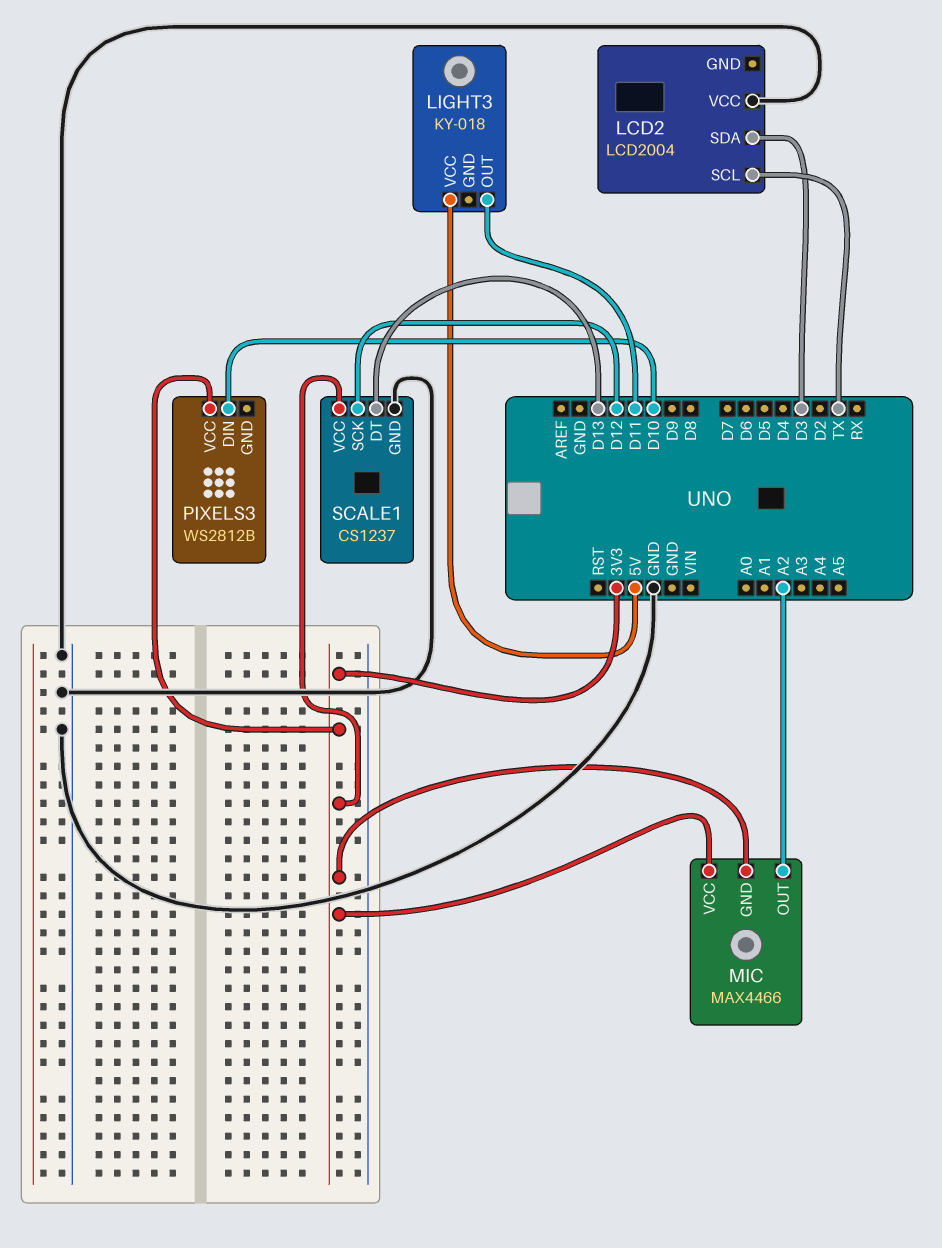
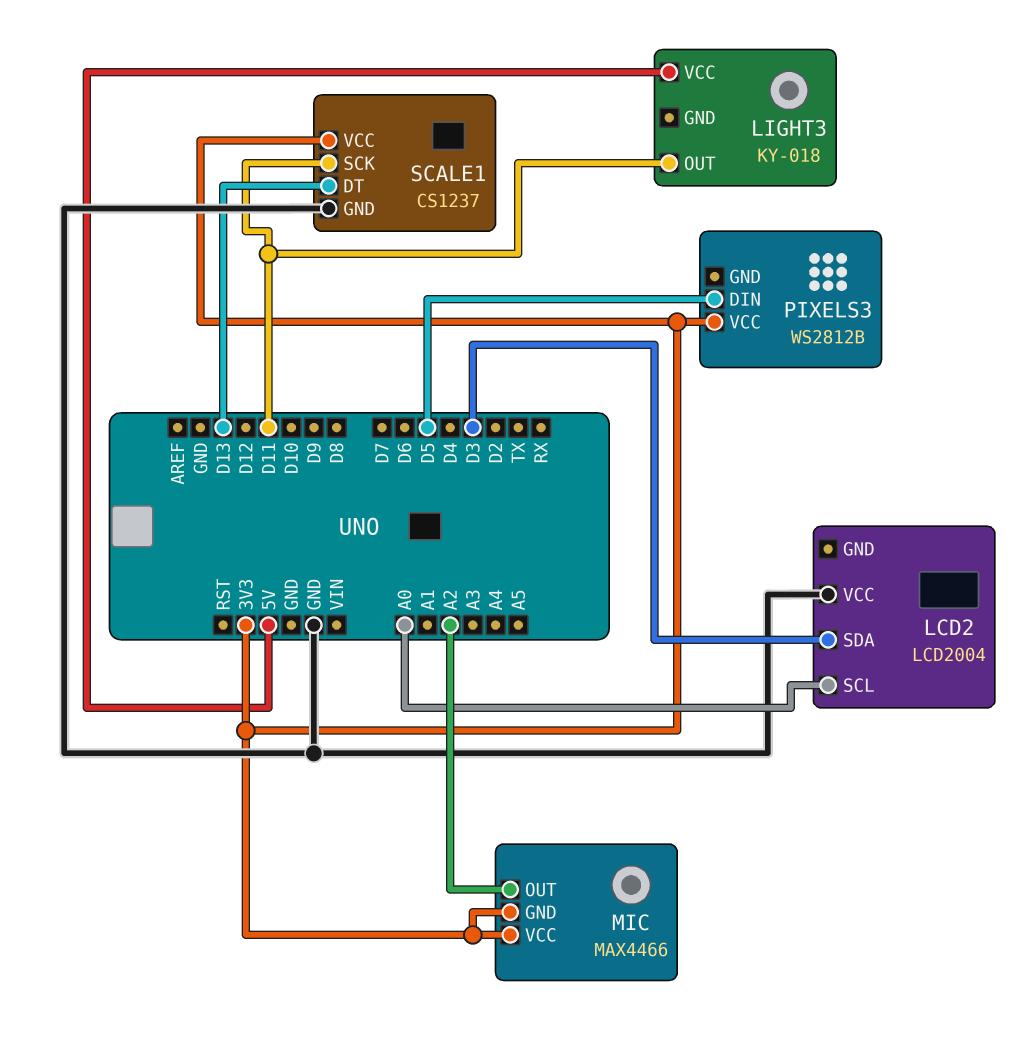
LCD2 pin SCL: TX -> A0
PIXELS3 pin DIN: D10 -> D5
SCALE1 pin SCK: D12 -> D11

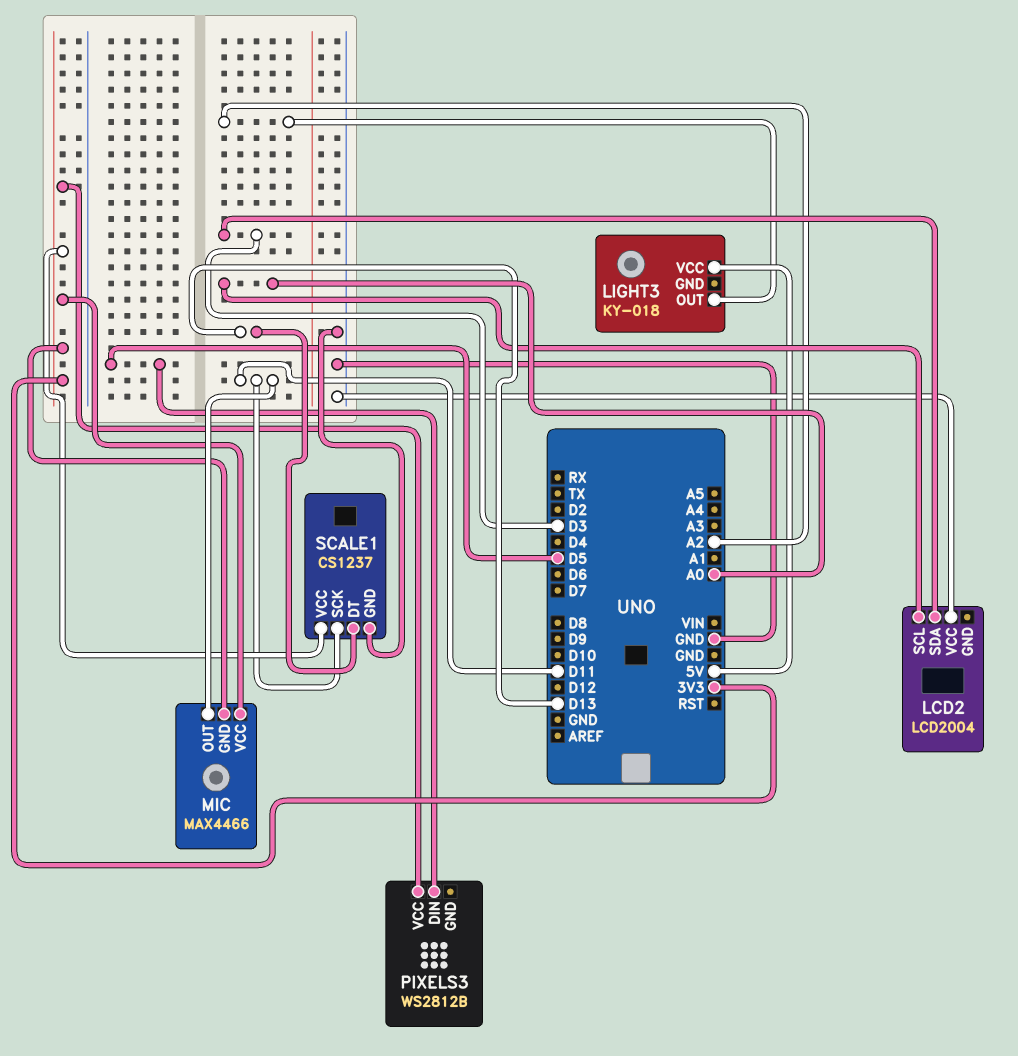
LIGHT3 pin OUT: D11 -> A2
MIC pin OUT: A2 -> D11

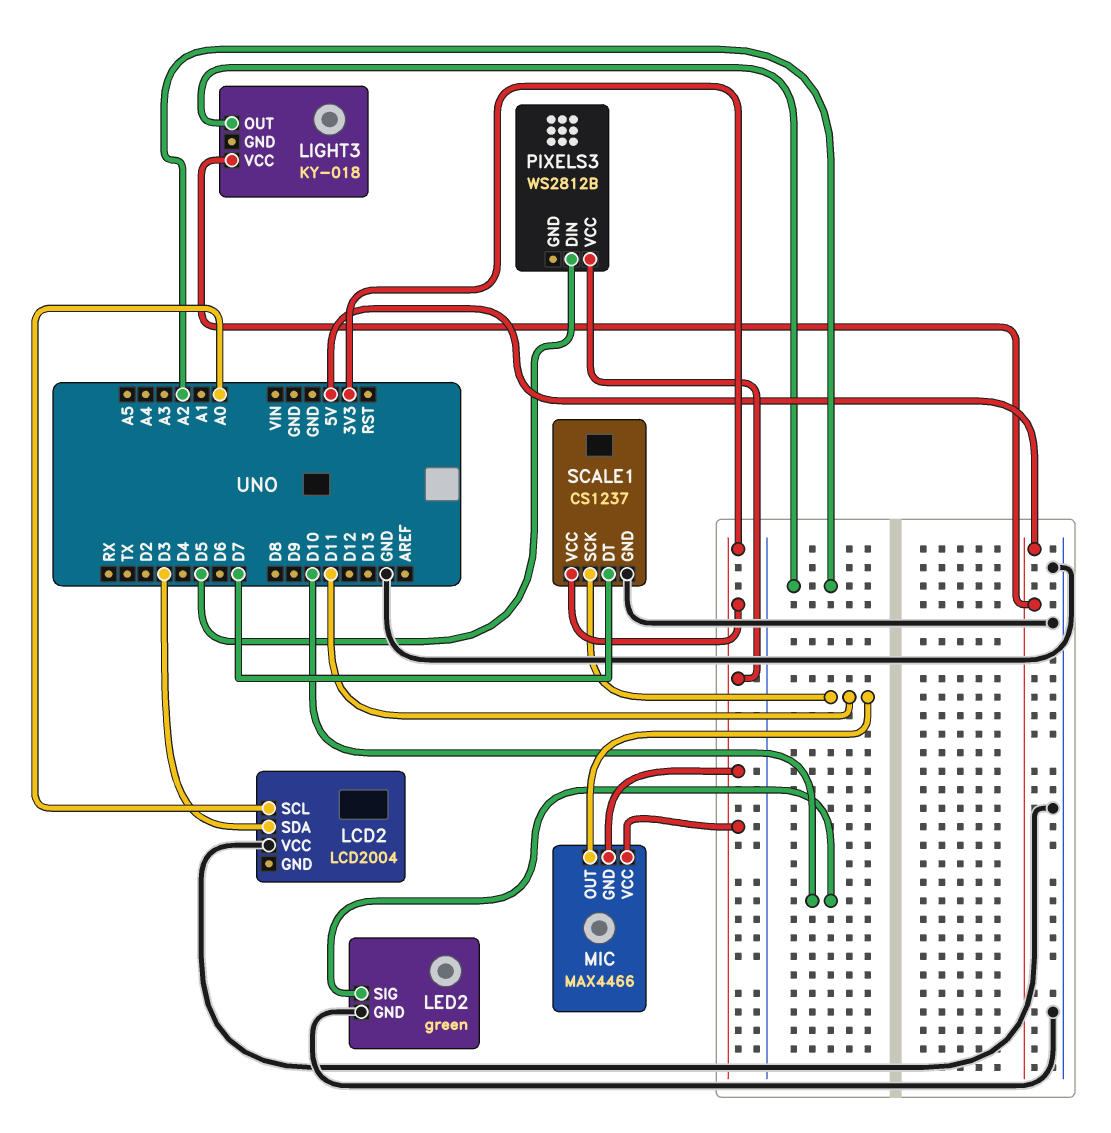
LED2: none -> green
LED2 pin GND: none -> GND
LED2 pin SIG: none -> D10
SCALE1 pin DT: D13 -> D7

